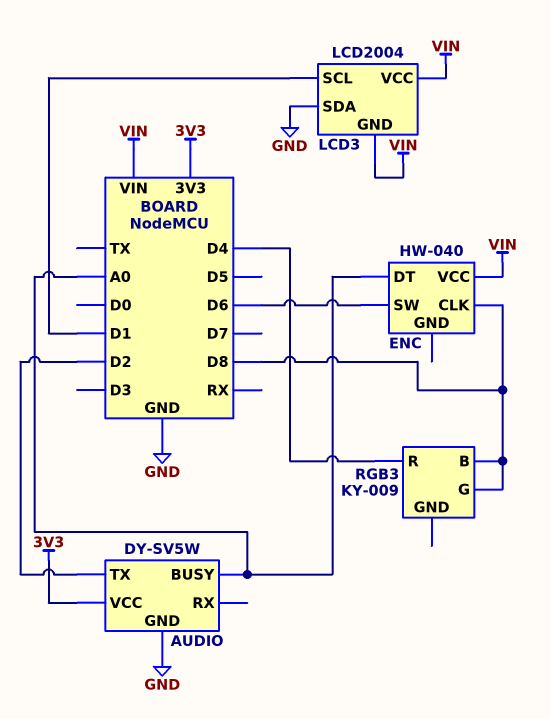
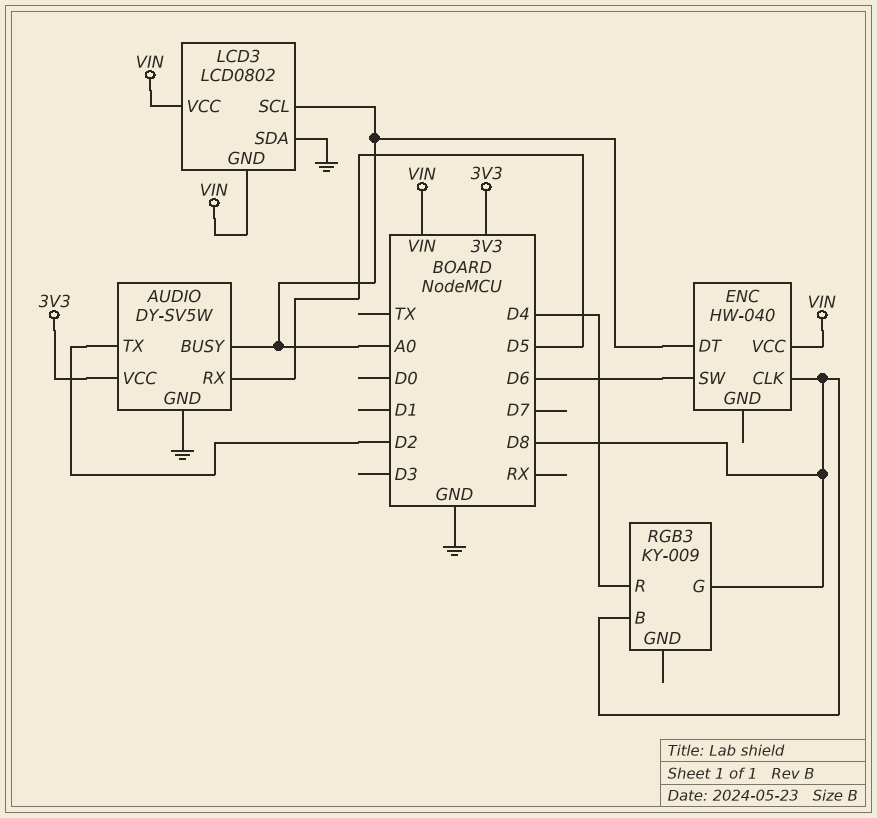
AUDIO pin RX: none -> D5
LCD3: LCD2004 -> LCD0802
LCD3 pin SCL: D1 -> A0

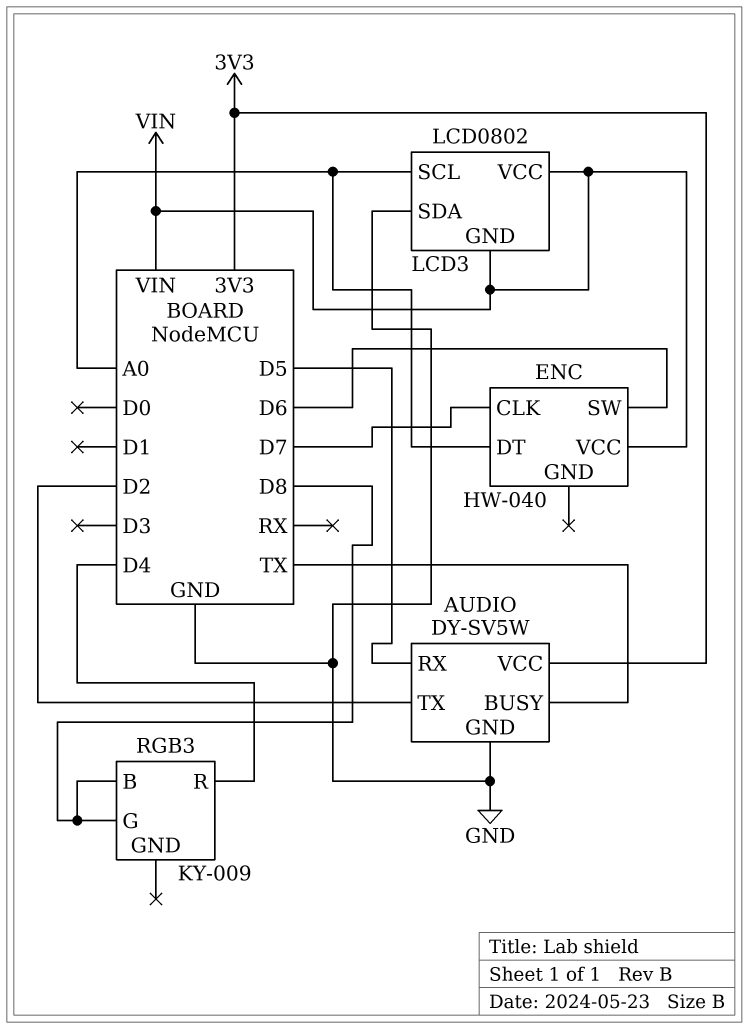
AUDIO pin BUSY: A0 -> TX
ENC pin CLK: D8 -> D7

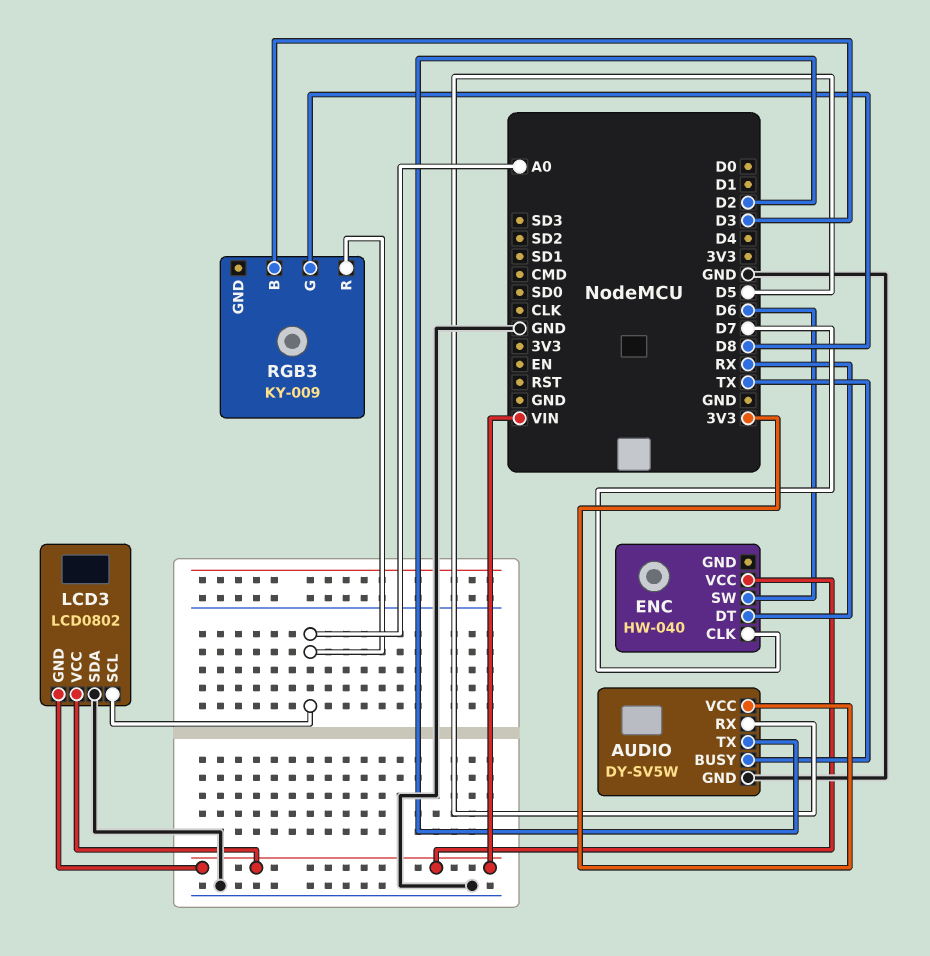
ENC pin DT: A0 -> RX
RGB3 pin B: D8 -> D3
RGB3 pin R: D4 -> A0

